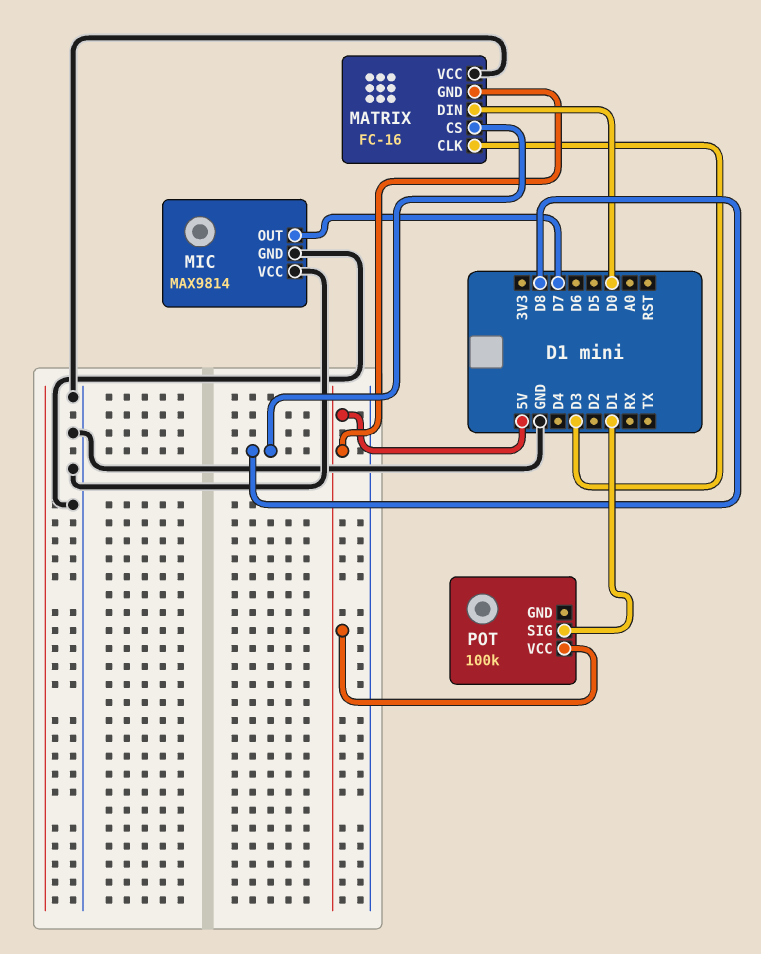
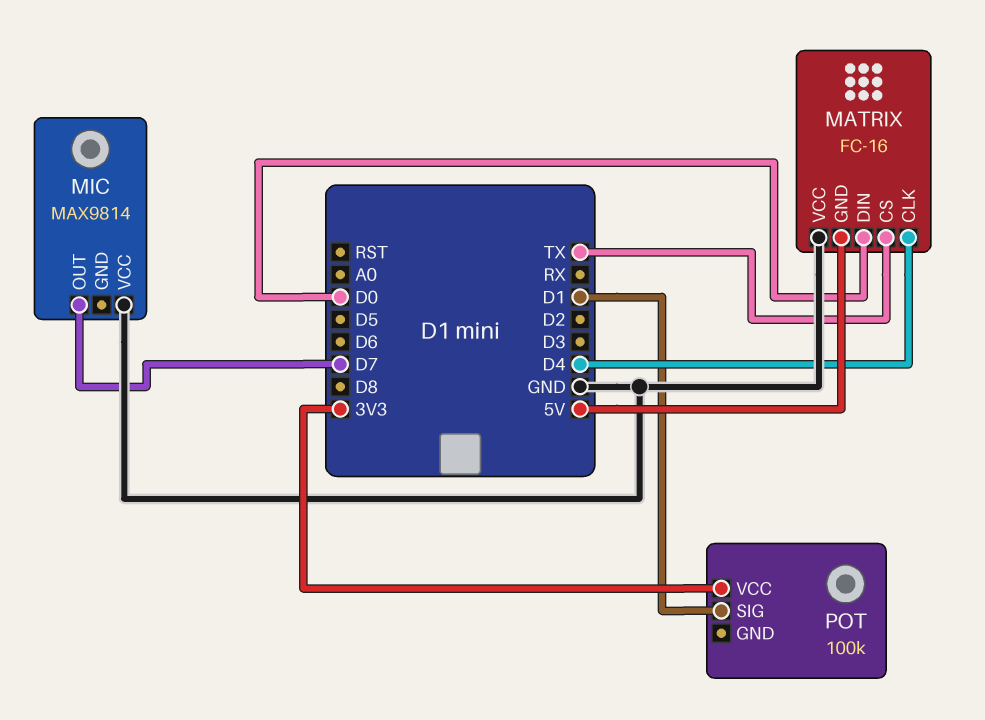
MATRIX pin CLK: D3 -> D4
MATRIX pin CS: D8 -> TX
MIC pin GND: GND -> none
POT pin VCC: 5V -> 3V3

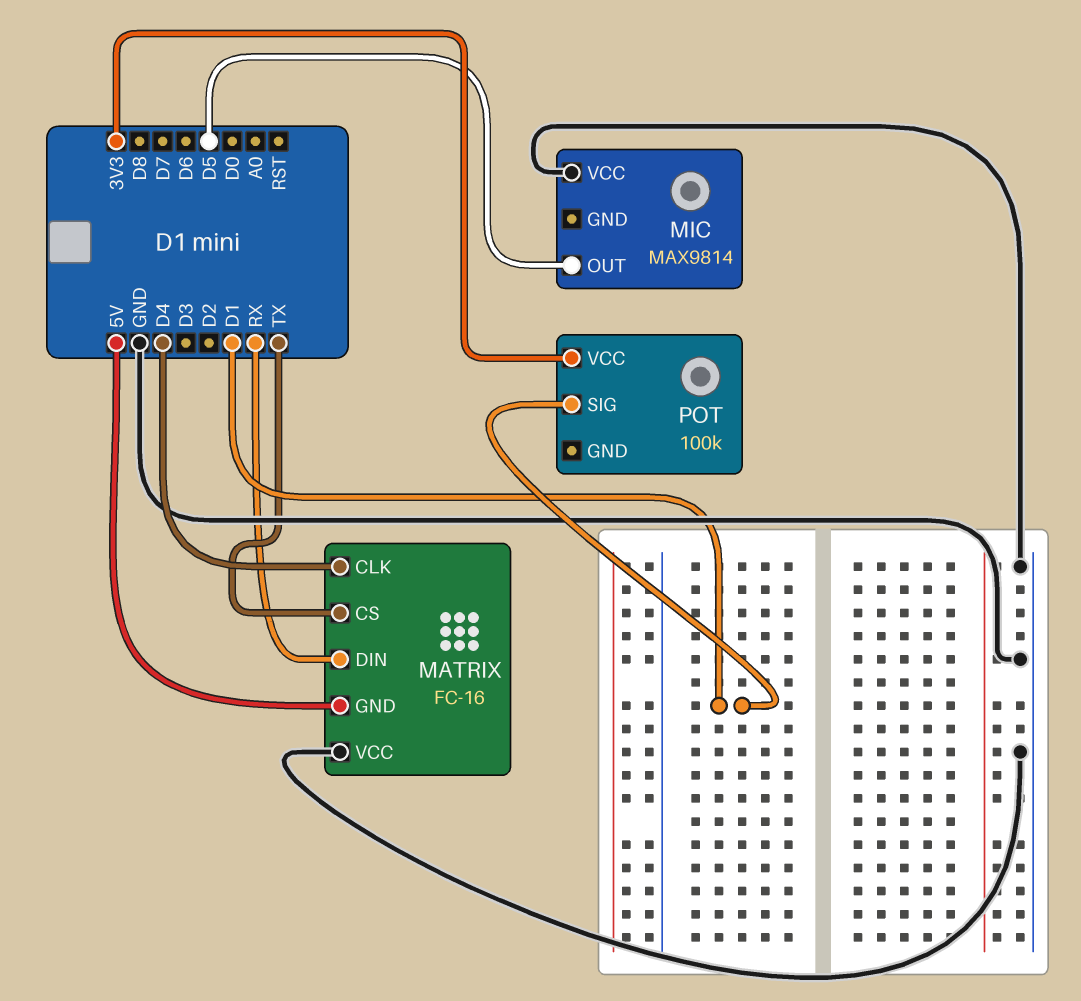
MATRIX pin DIN: D0 -> RX
MIC pin OUT: D7 -> D5

